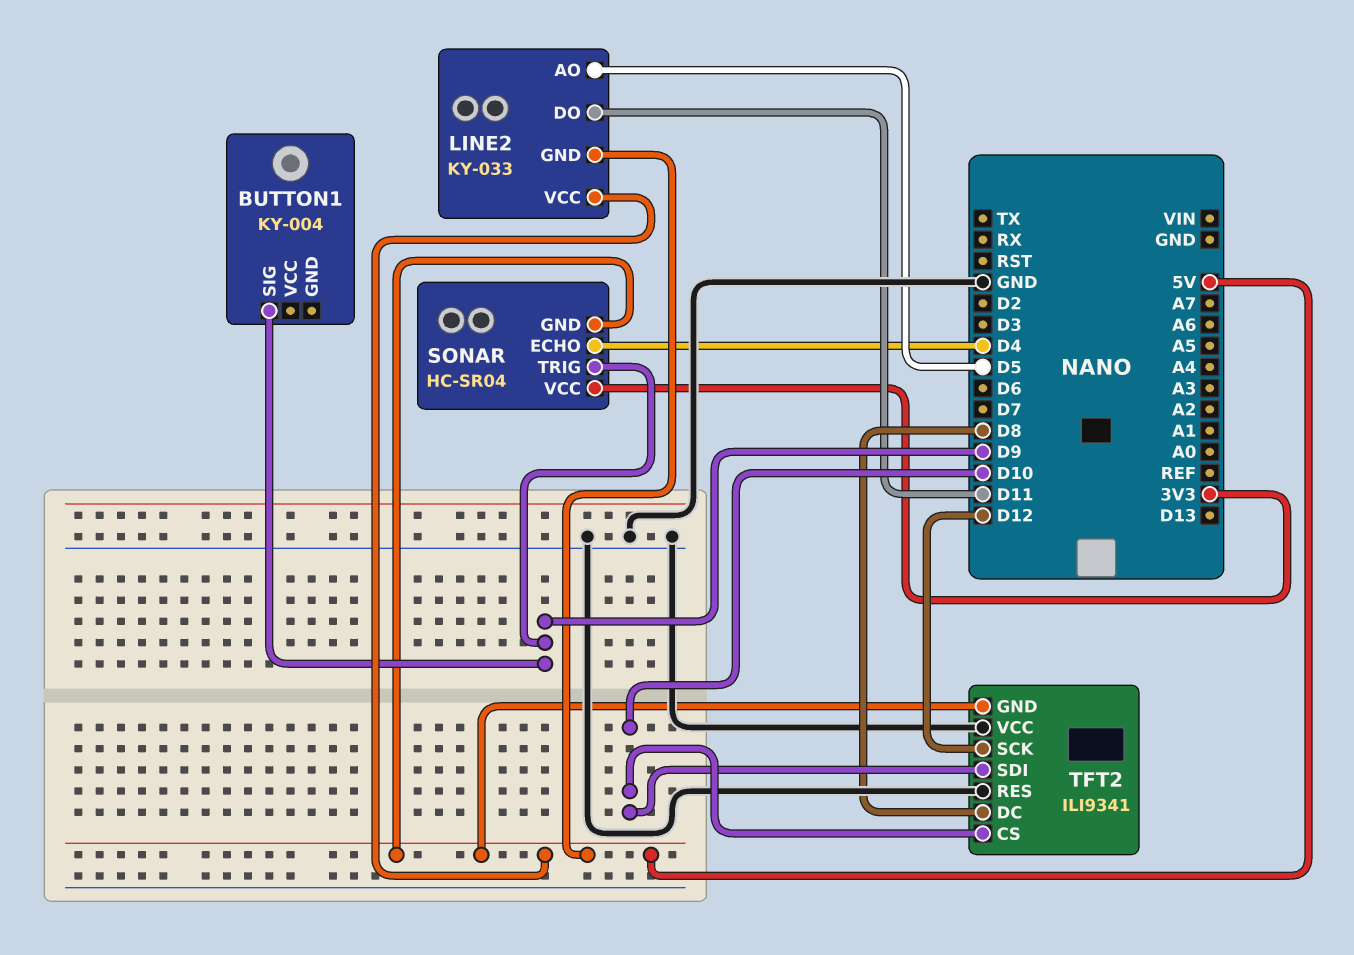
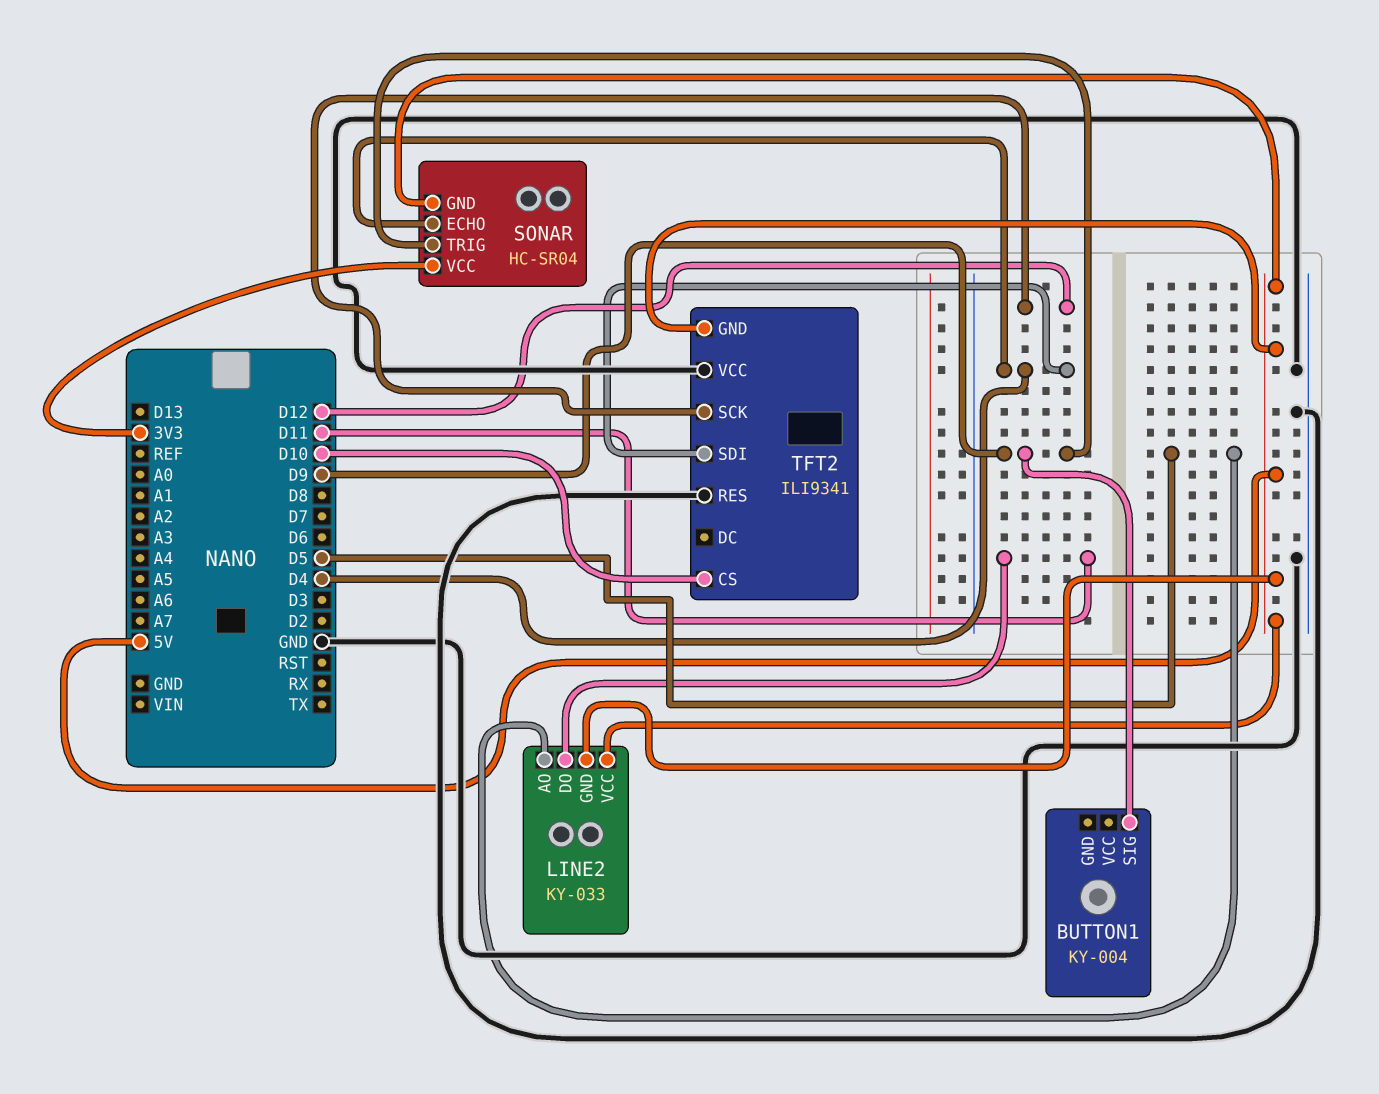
TFT2 pin DC: D8 -> none
TFT2 pin SDI: D10 -> D4

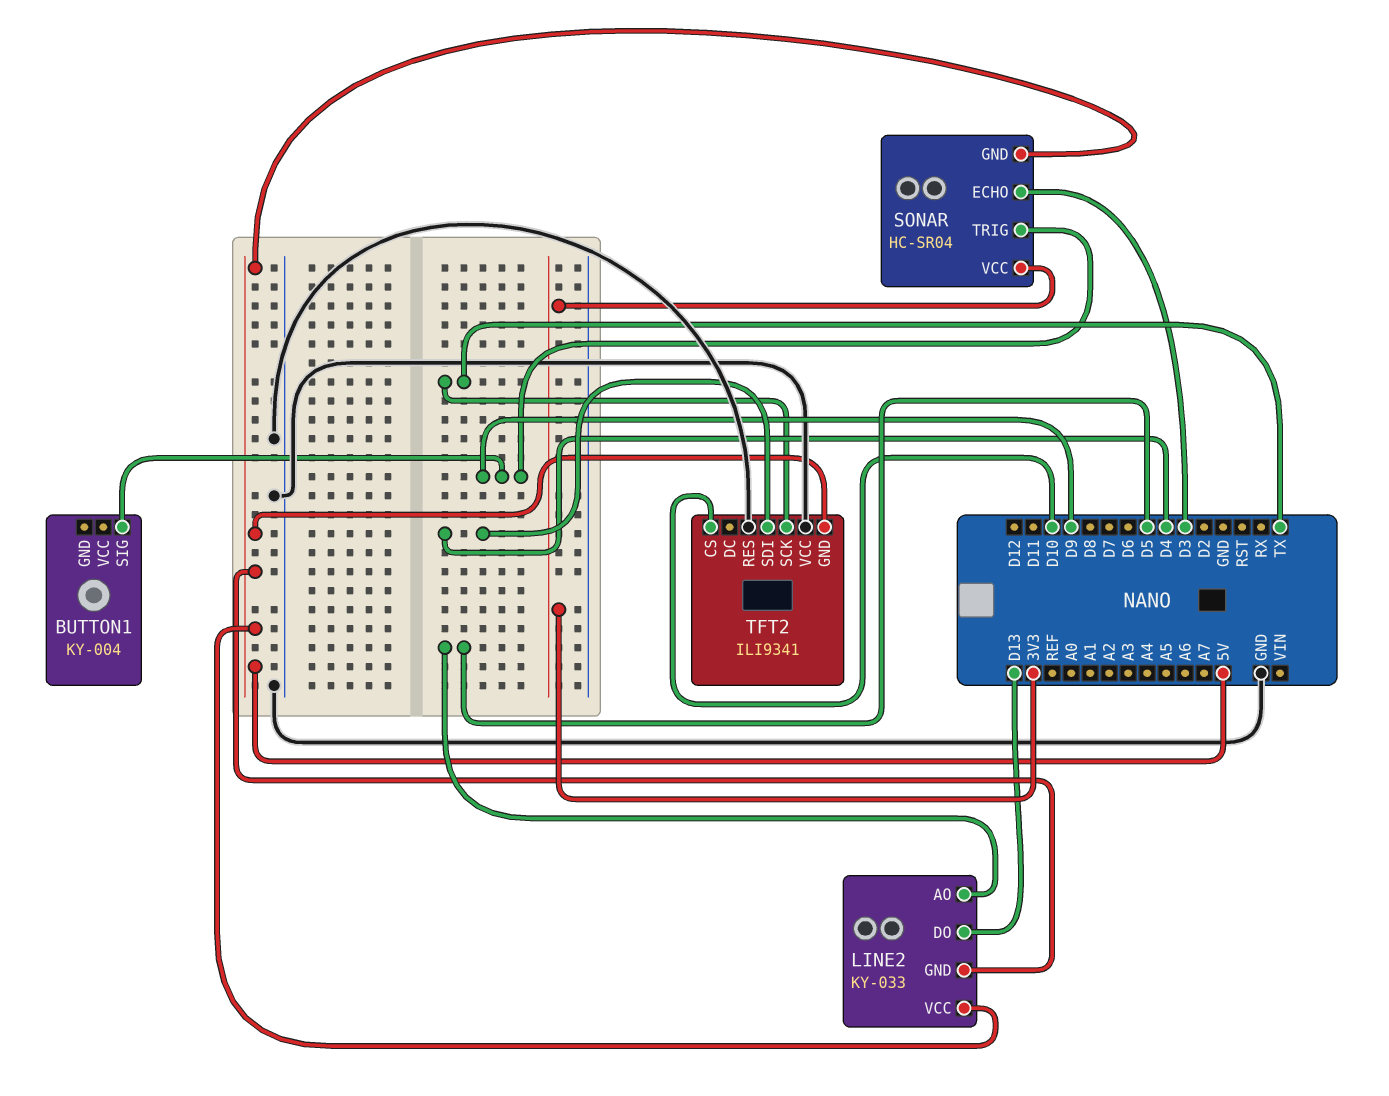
LINE2 pin DO: D11 -> D13
SONAR pin ECHO: D4 -> D3
TFT2 pin SCK: D12 -> TX

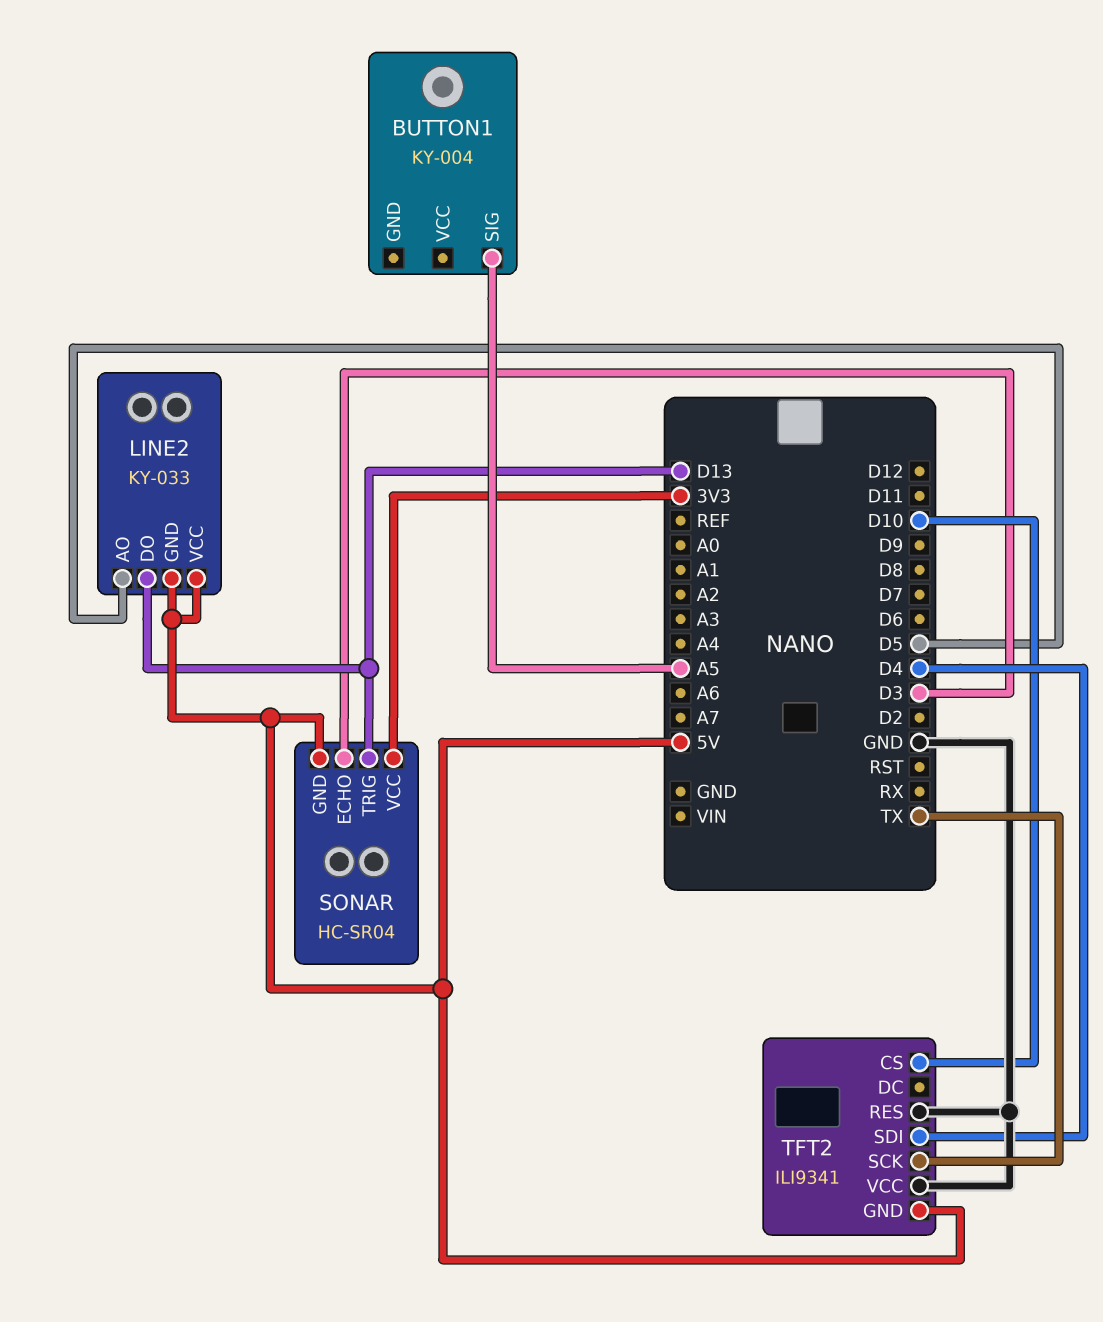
BUTTON1 pin SIG: D9 -> A5
SONAR pin TRIG: D9 -> D13

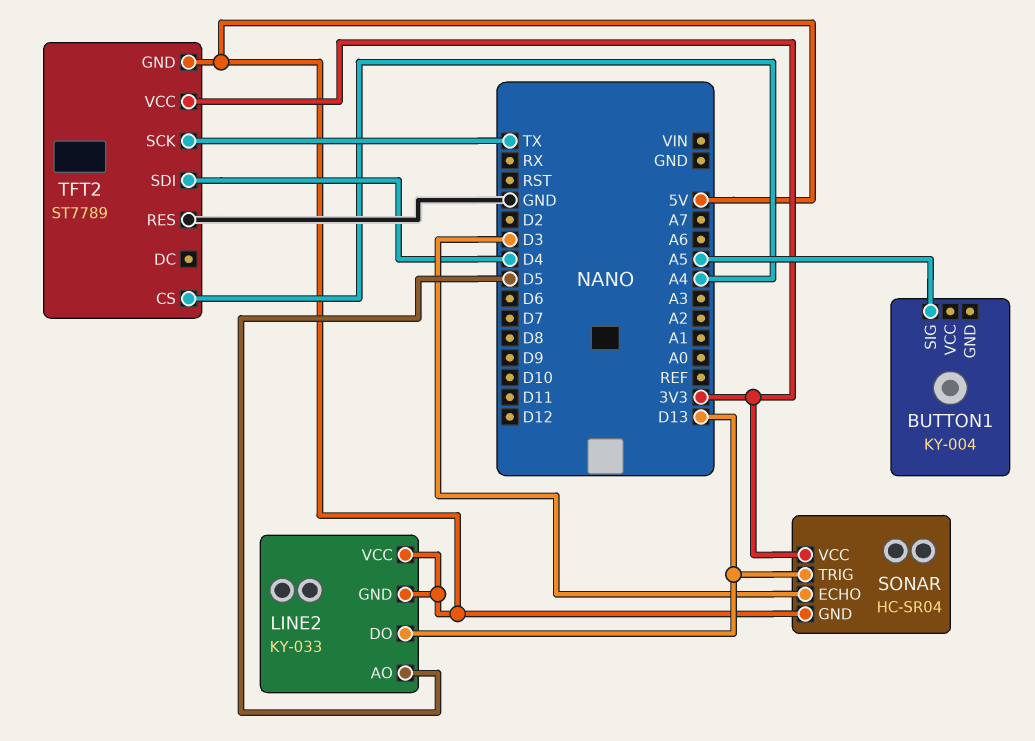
TFT2: ILI9341 -> ST7789
TFT2 pin CS: D10 -> A4
TFT2 pin VCC: GND -> 3V3

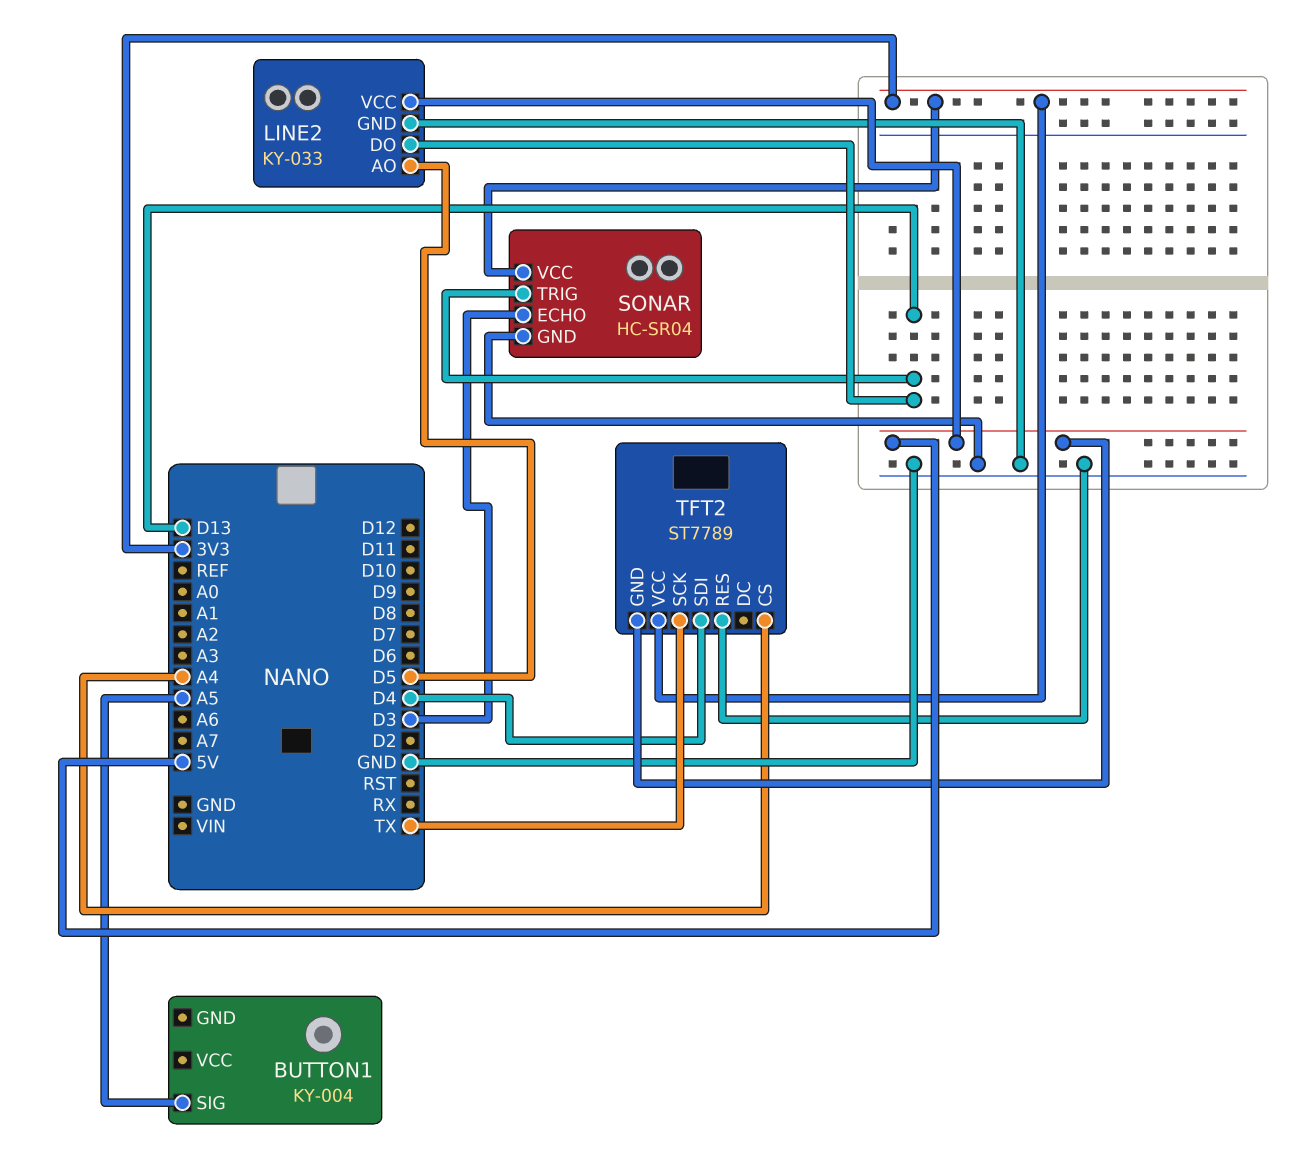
LINE2 pin GND: 5V -> GND
SONAR pin GND: 5V -> GND

